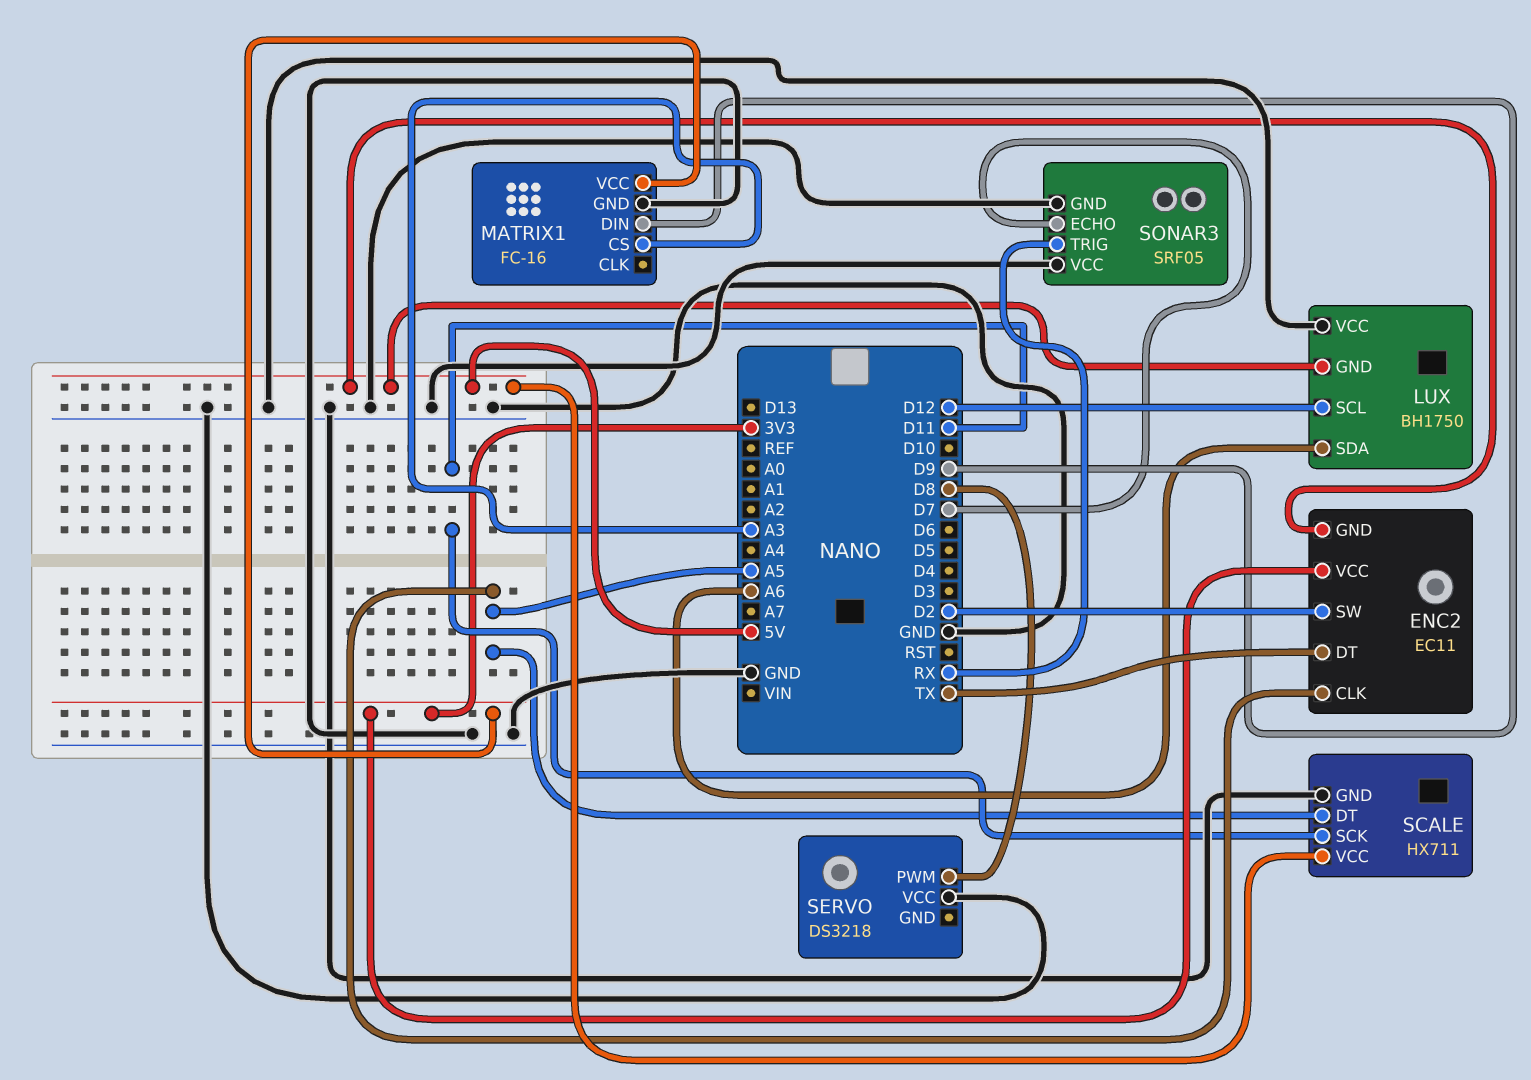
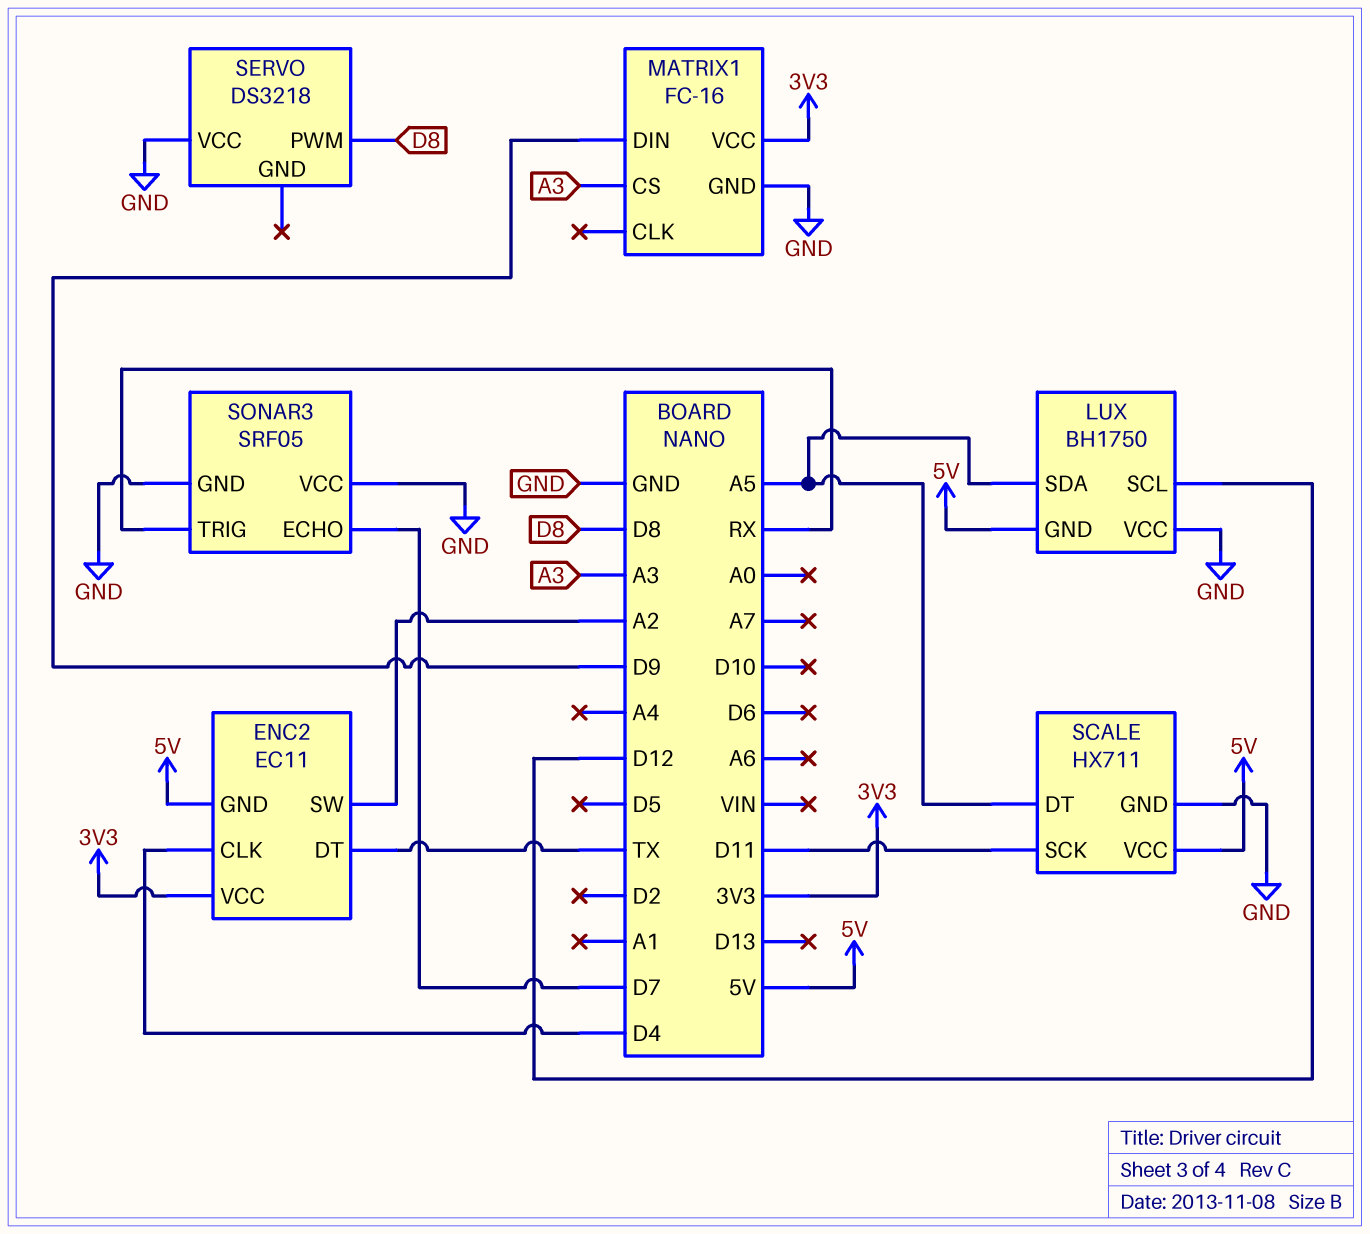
ENC2 pin CLK: A5 -> D4
ENC2 pin SW: D2 -> A2
LUX pin SDA: A6 -> A5

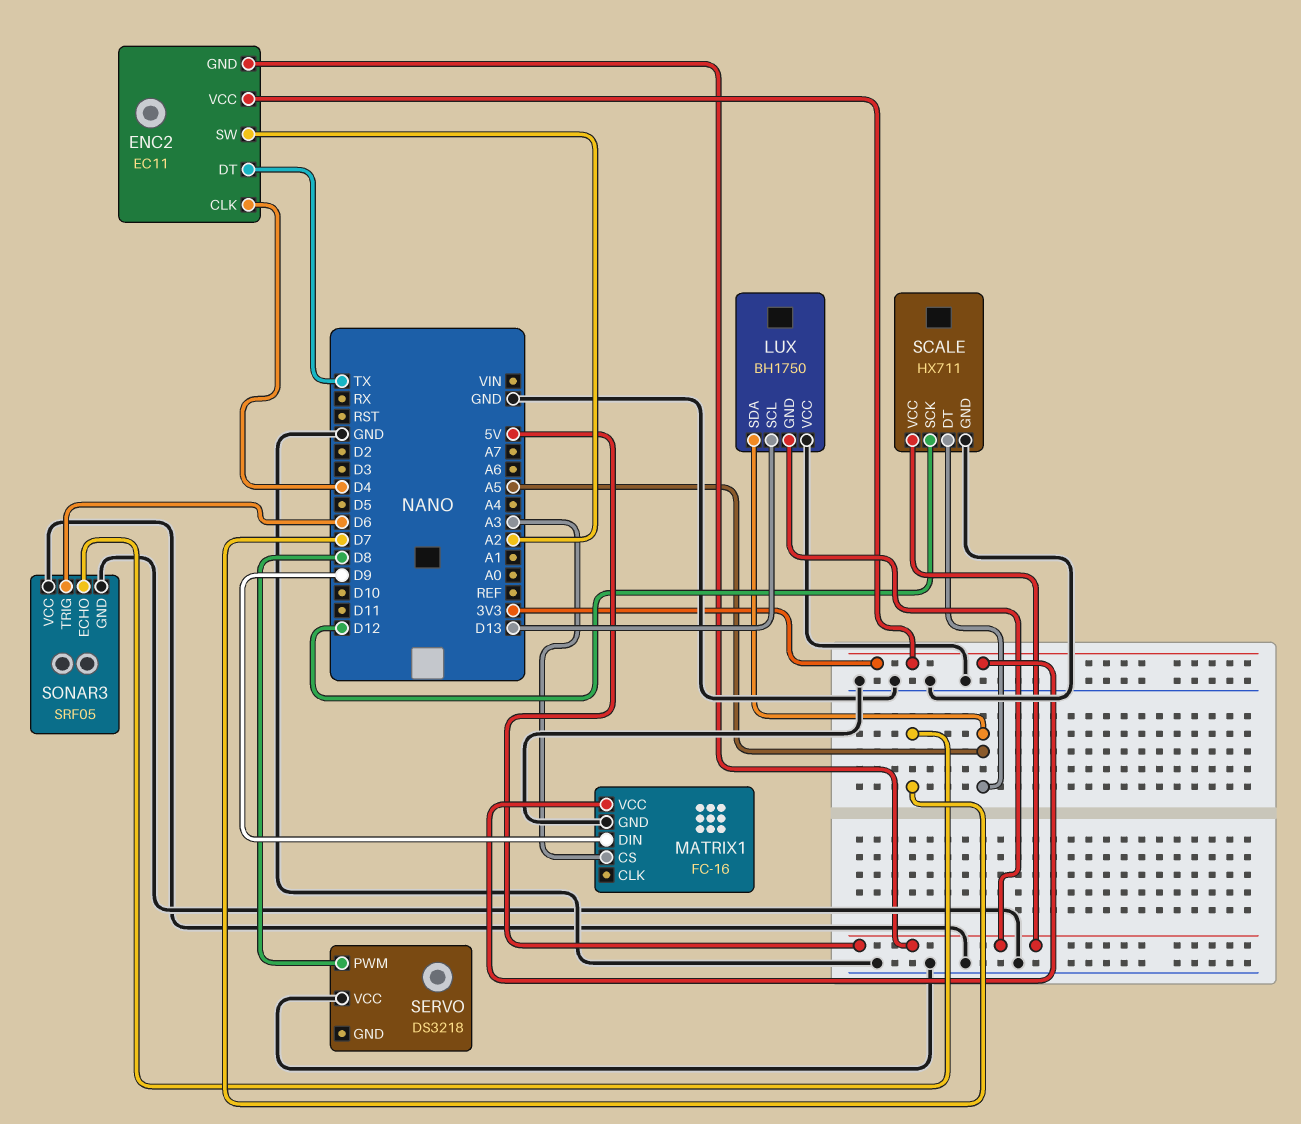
LUX pin SCL: D12 -> D13
SCALE pin SCK: D11 -> D12
SONAR3 pin TRIG: RX -> D6

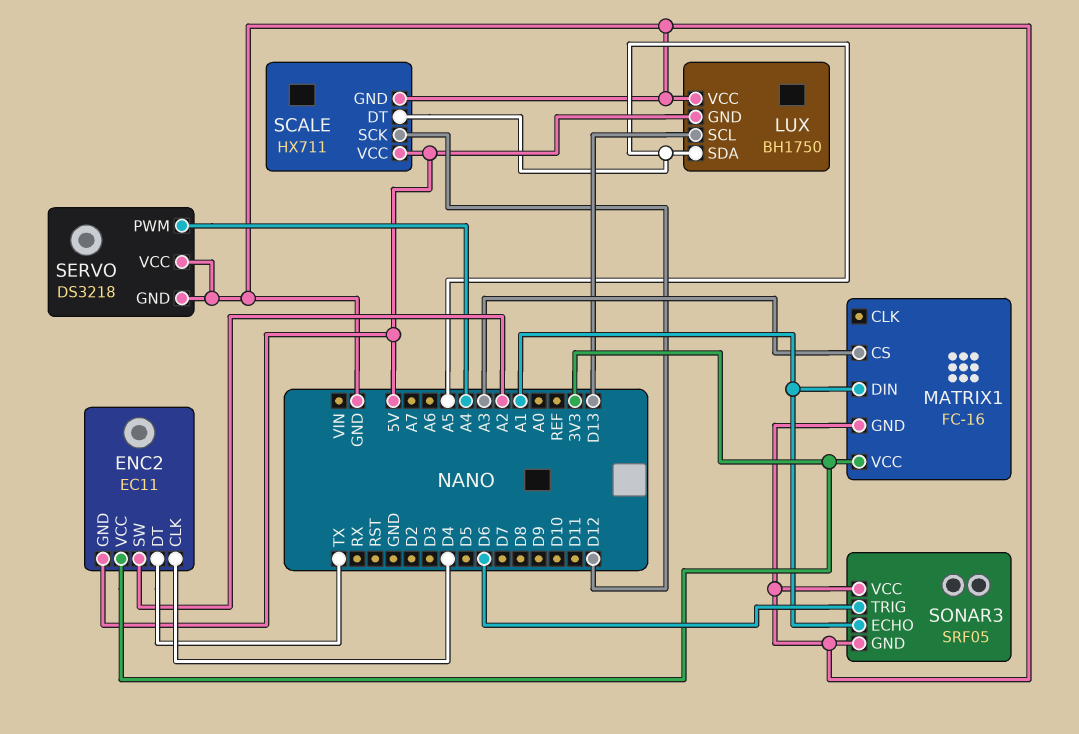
MATRIX1 pin DIN: D9 -> A1
SERVO pin GND: none -> GND
SERVO pin PWM: D8 -> A4
SONAR3 pin ECHO: D7 -> A1

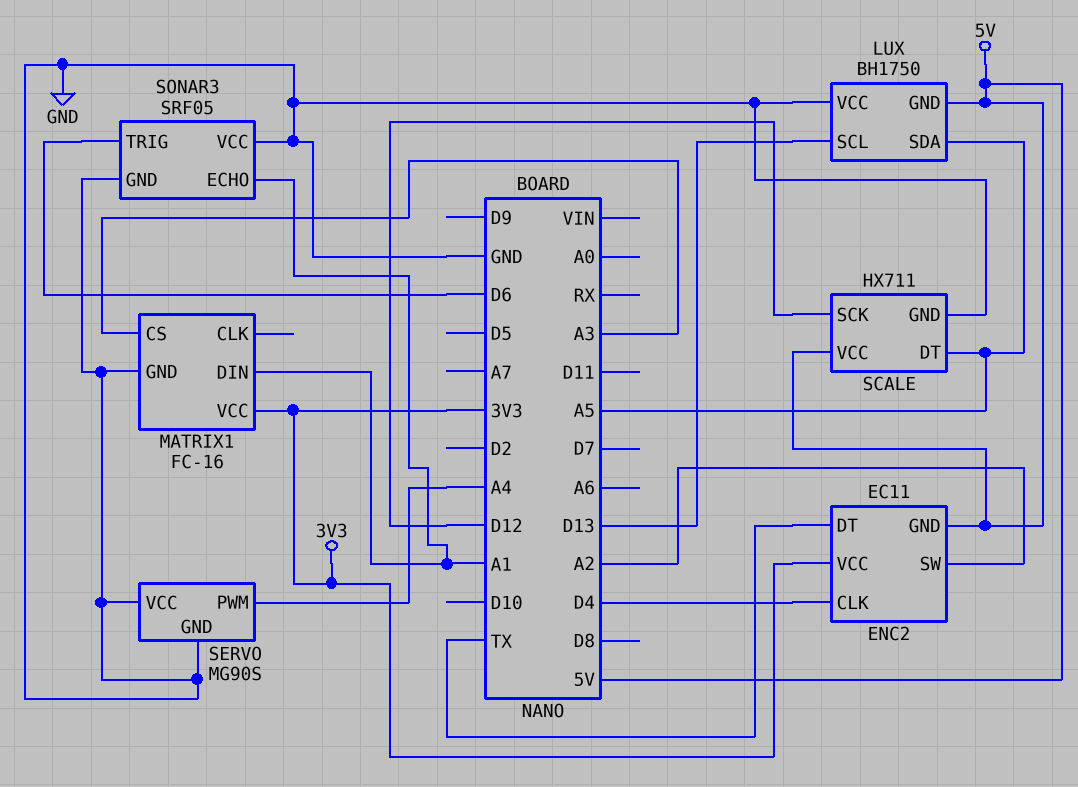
SERVO: DS3218 -> MG90S

